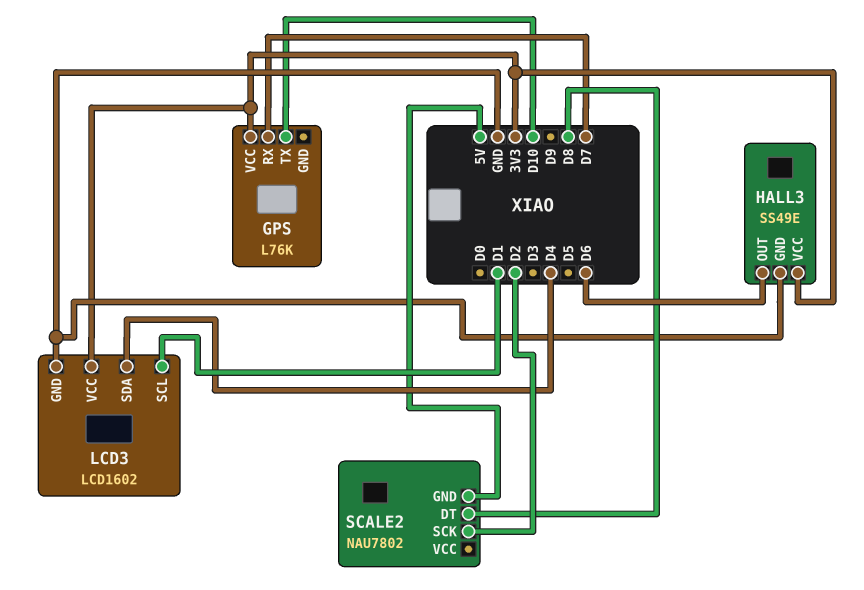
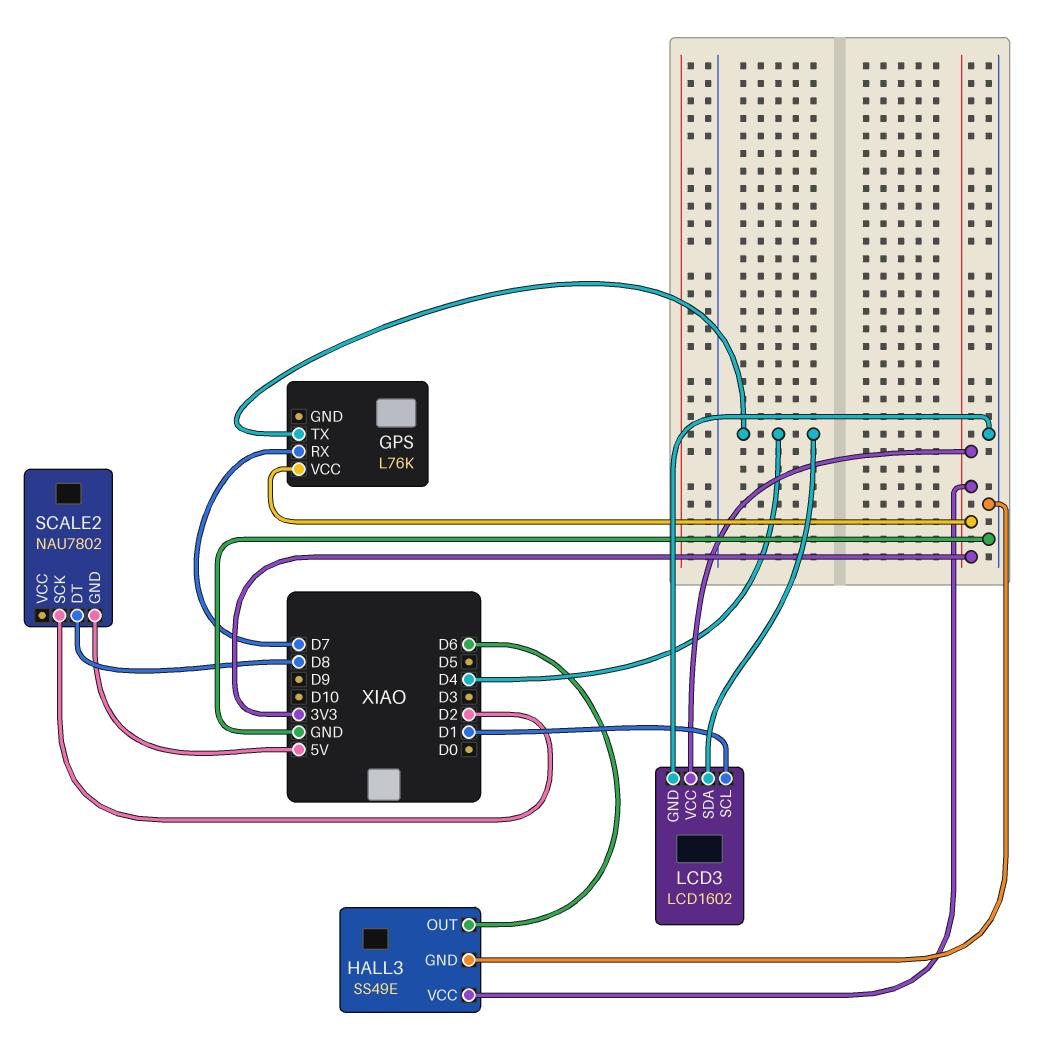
GPS pin TX: D10 -> D4

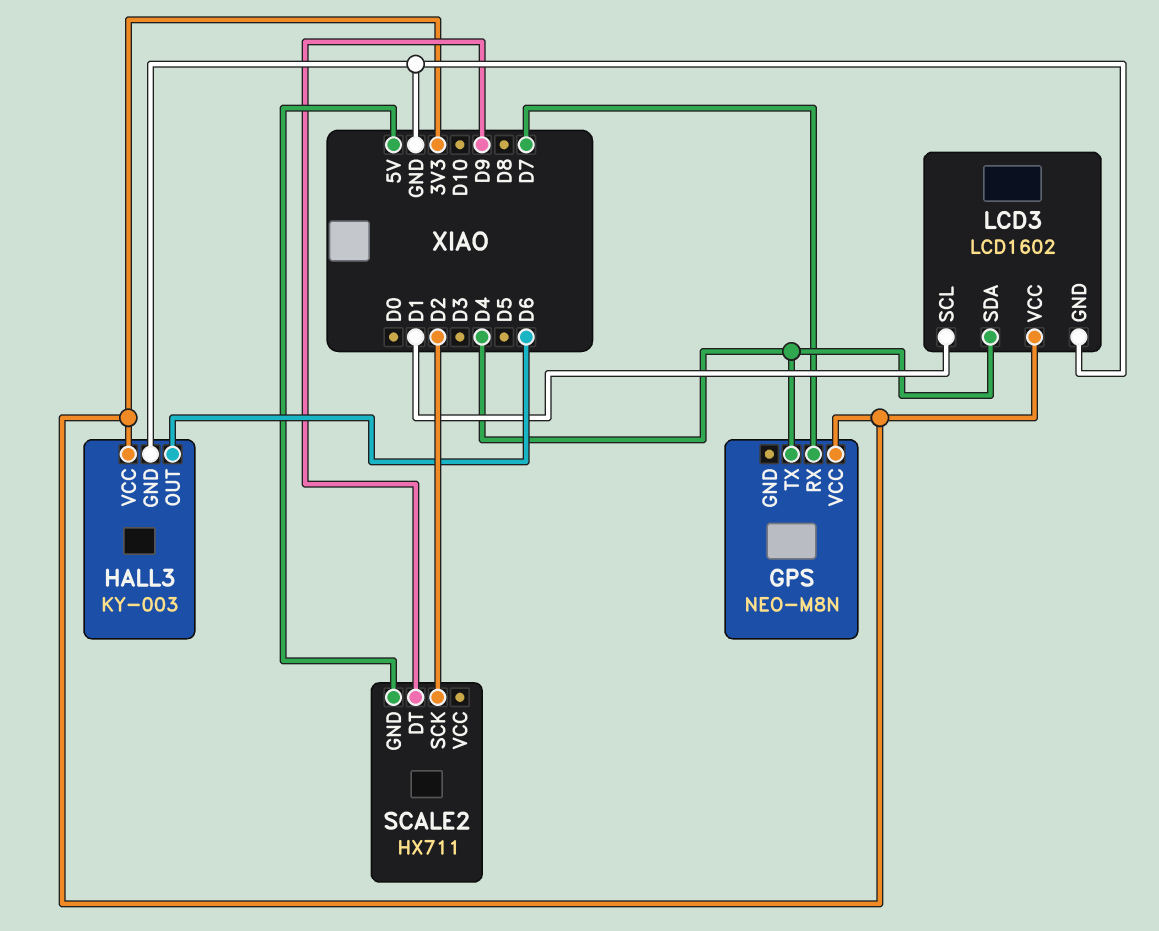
GPS: L76K -> NEO-M8N
HALL3: SS49E -> KY-003
SCALE2: NAU7802 -> HX711
SCALE2 pin DT: D8 -> D9

